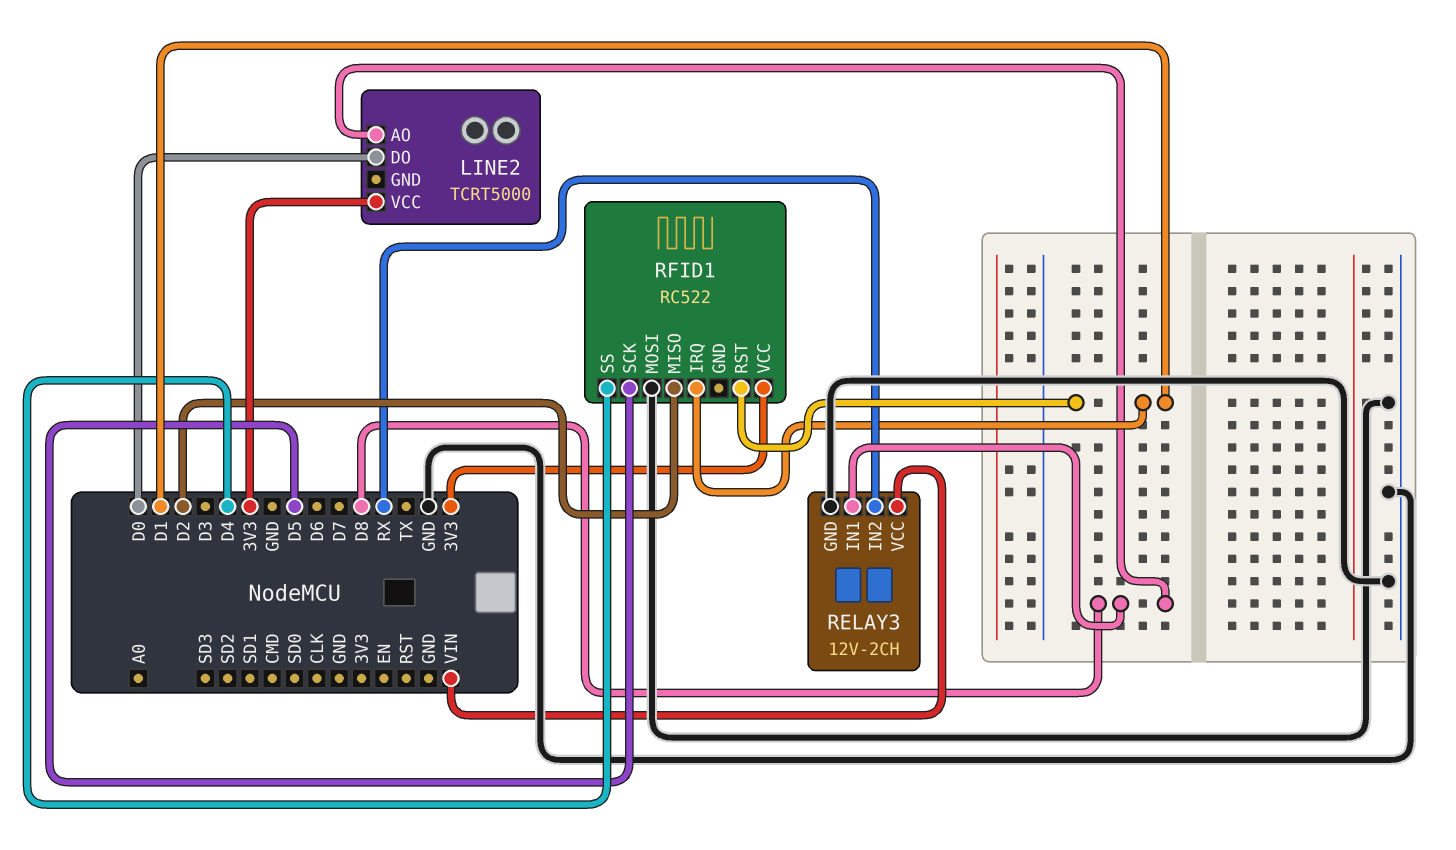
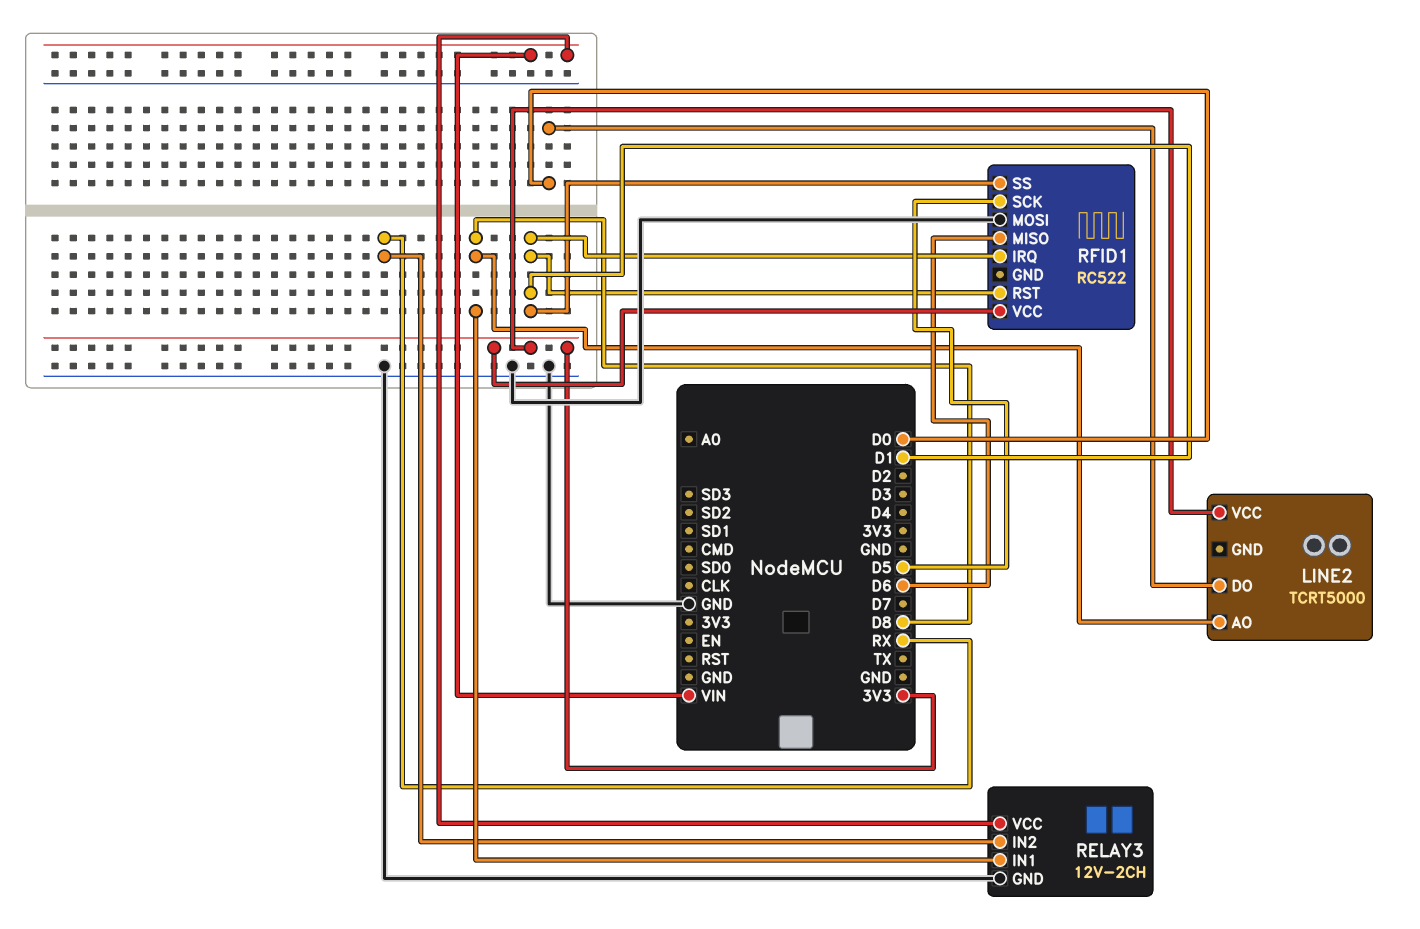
RFID1 pin MISO: D2 -> D6
RFID1 pin SS: D4 -> D1

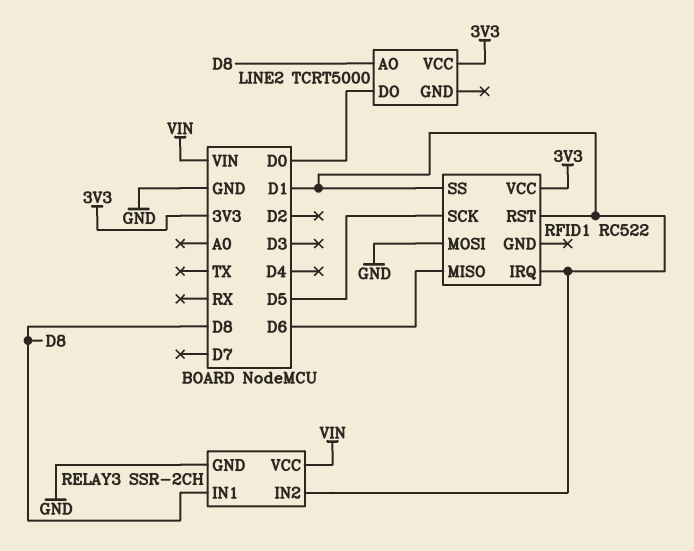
RELAY3: 12V-2CH -> SSR-2CH
RELAY3 pin IN2: RX -> D1

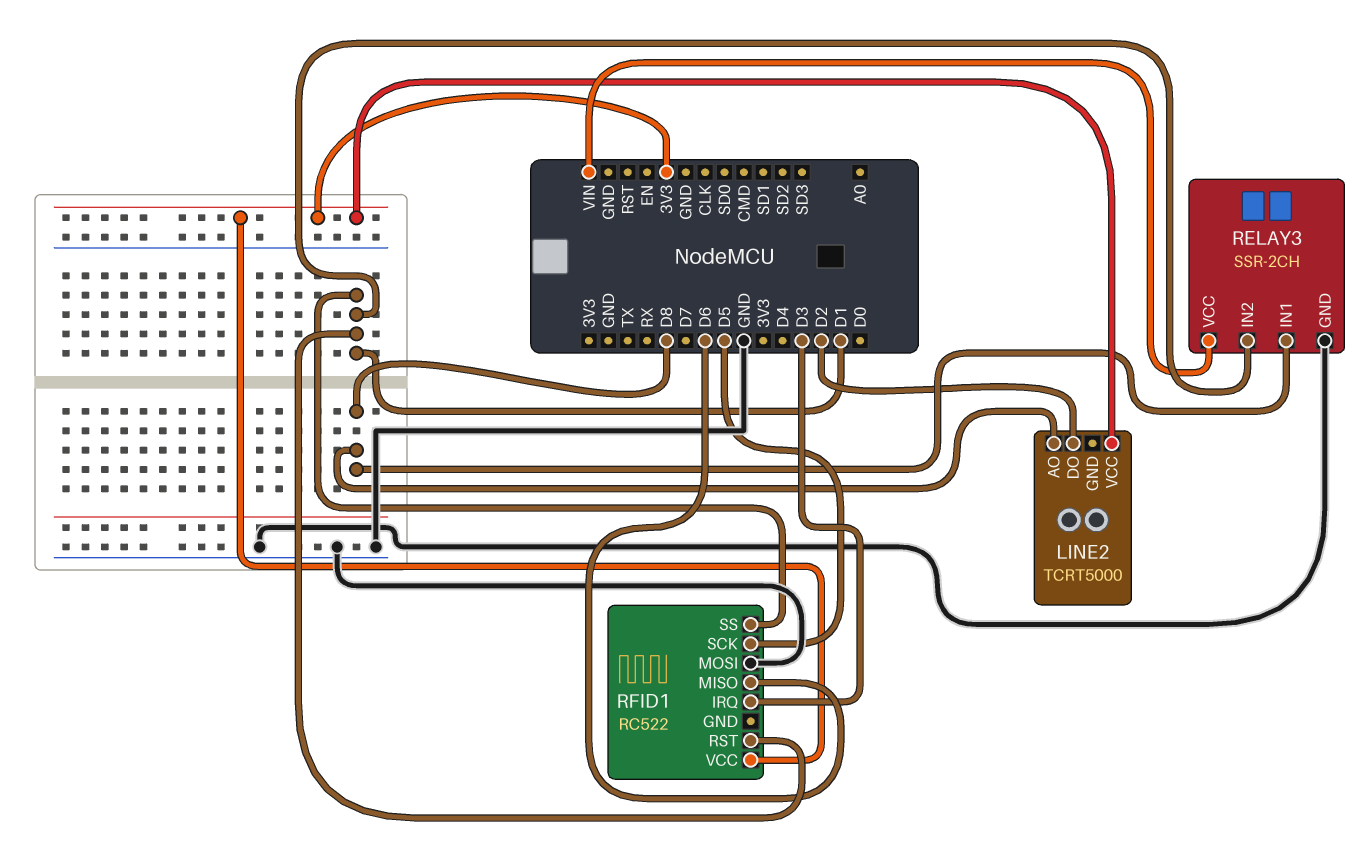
LINE2 pin DO: D0 -> D2
RFID1 pin IRQ: D1 -> D3

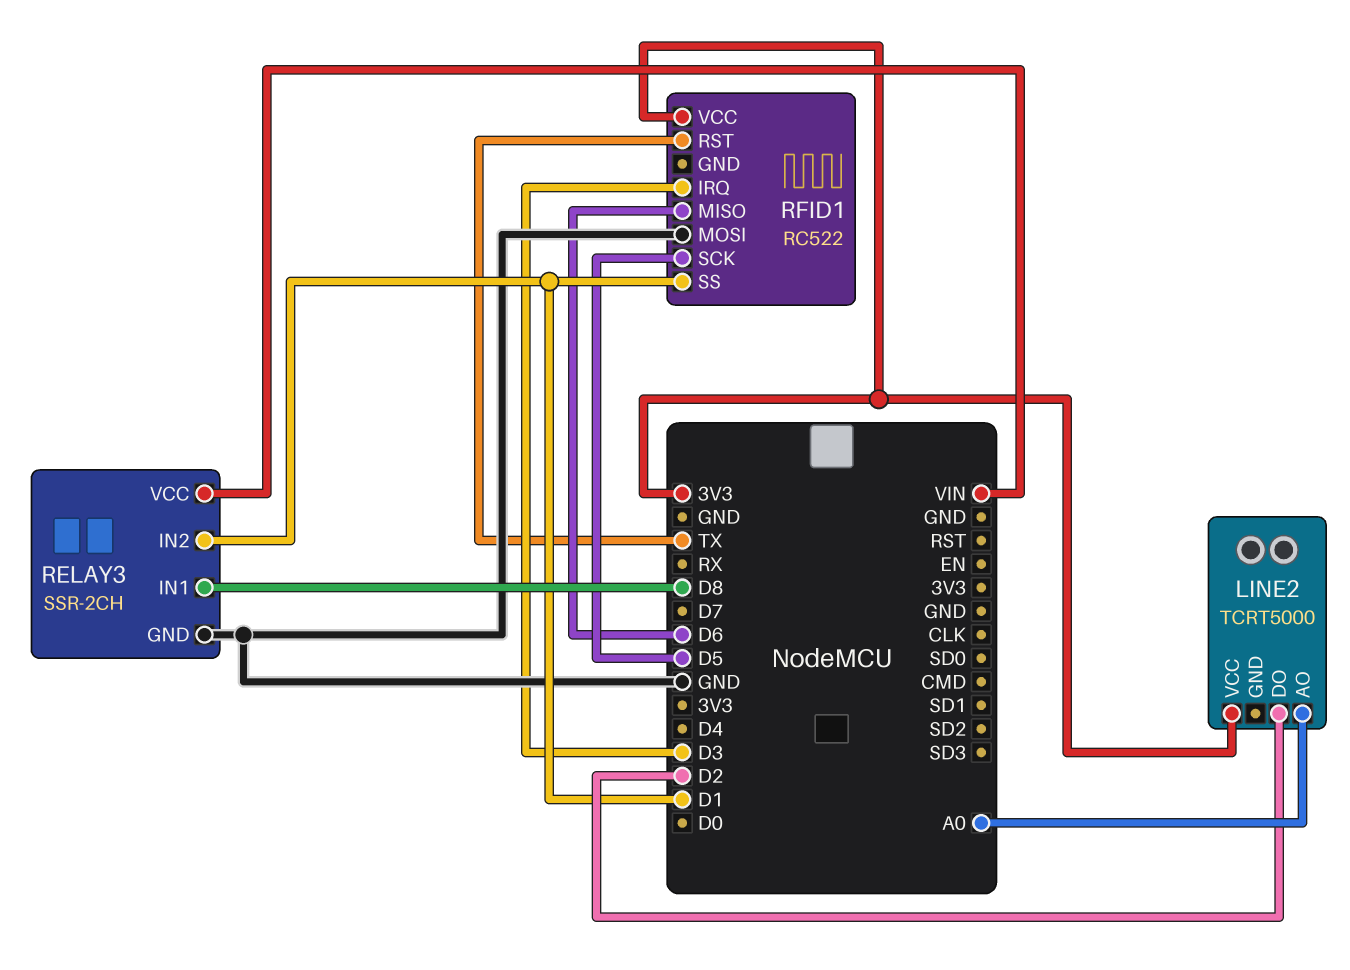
LINE2 pin AO: D8 -> A0
RFID1 pin RST: D1 -> TX

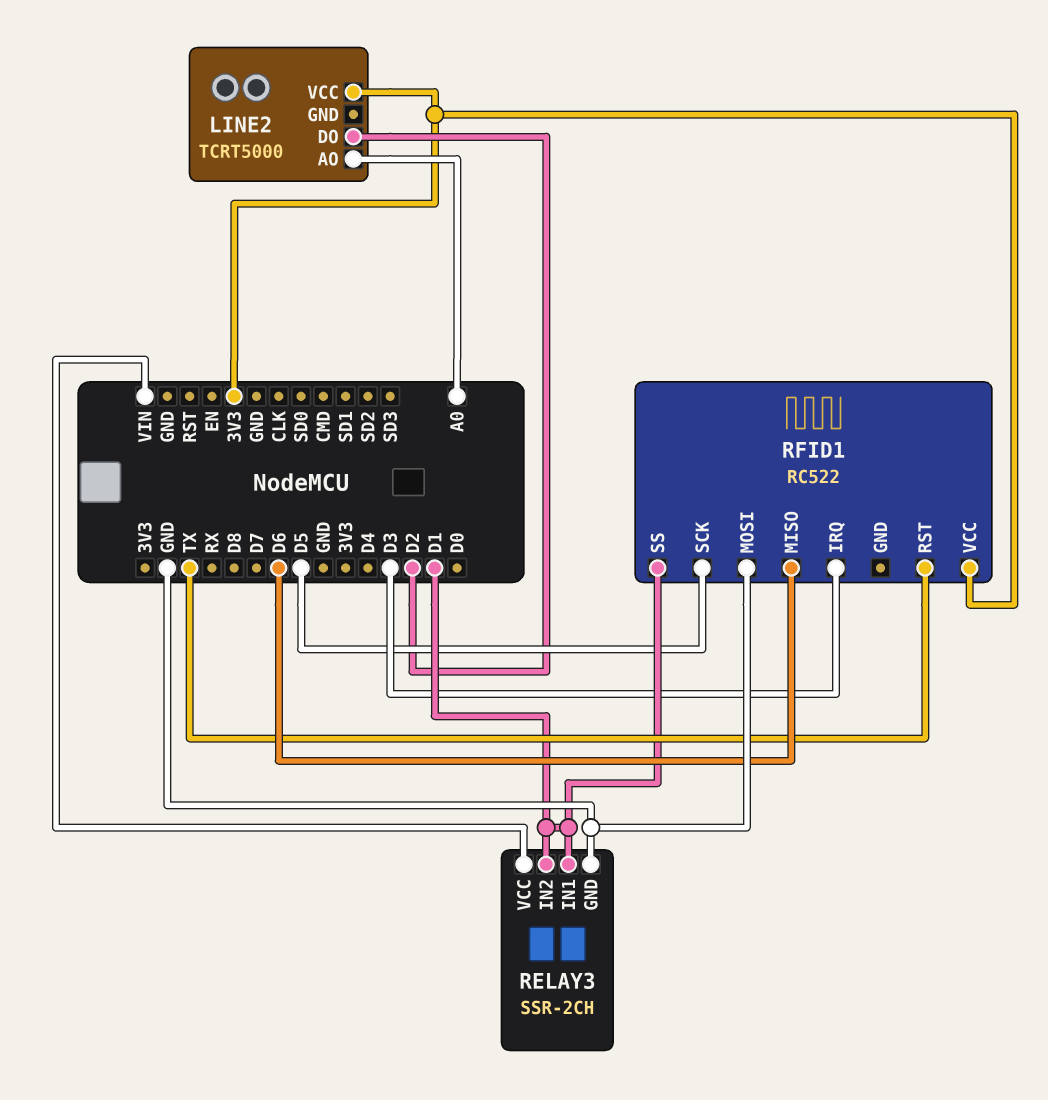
RELAY3 pin IN1: D8 -> D1

